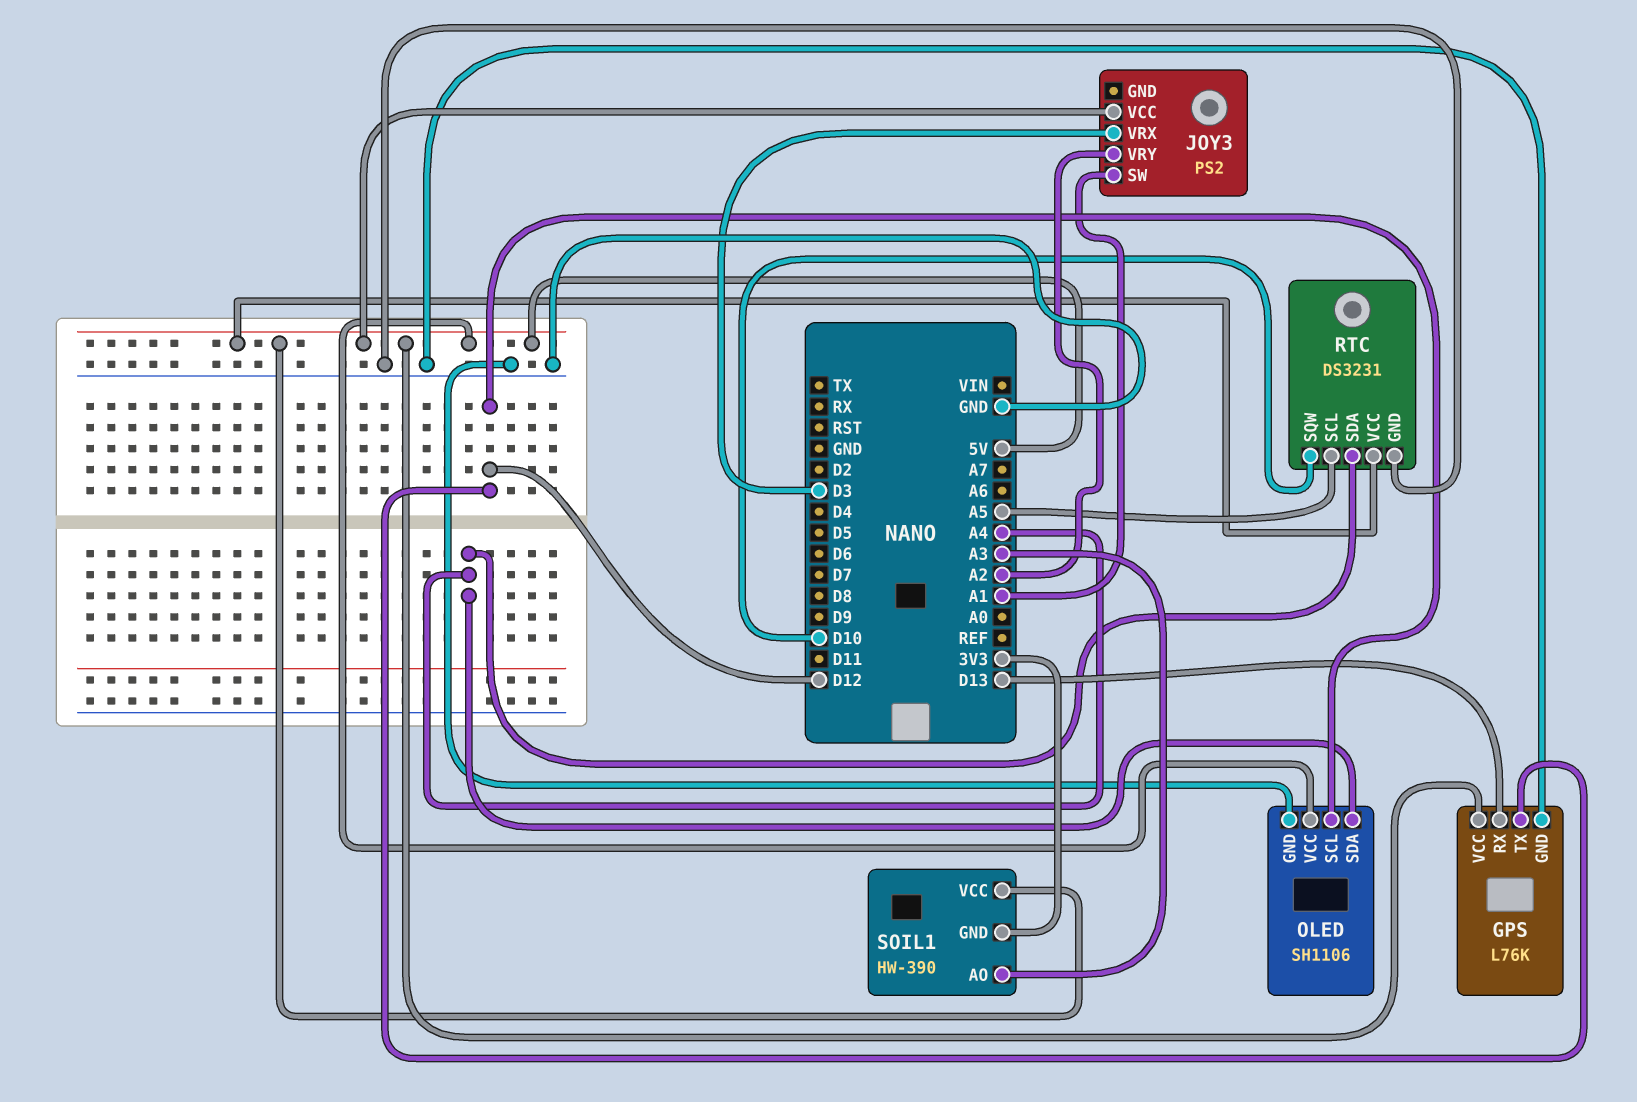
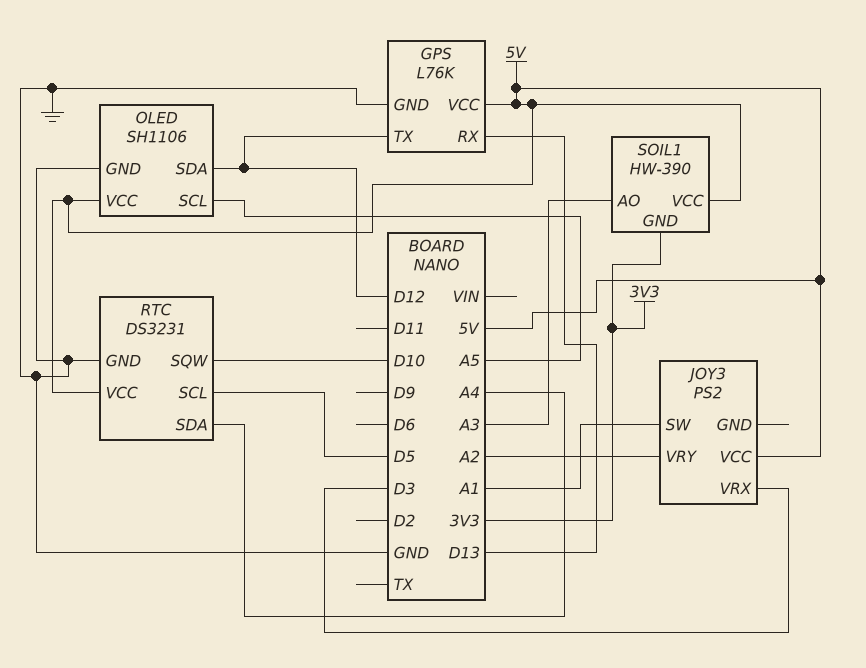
OLED pin SCL: D12 -> A5
OLED pin SDA: A4 -> D12
RTC pin SCL: A5 -> D5

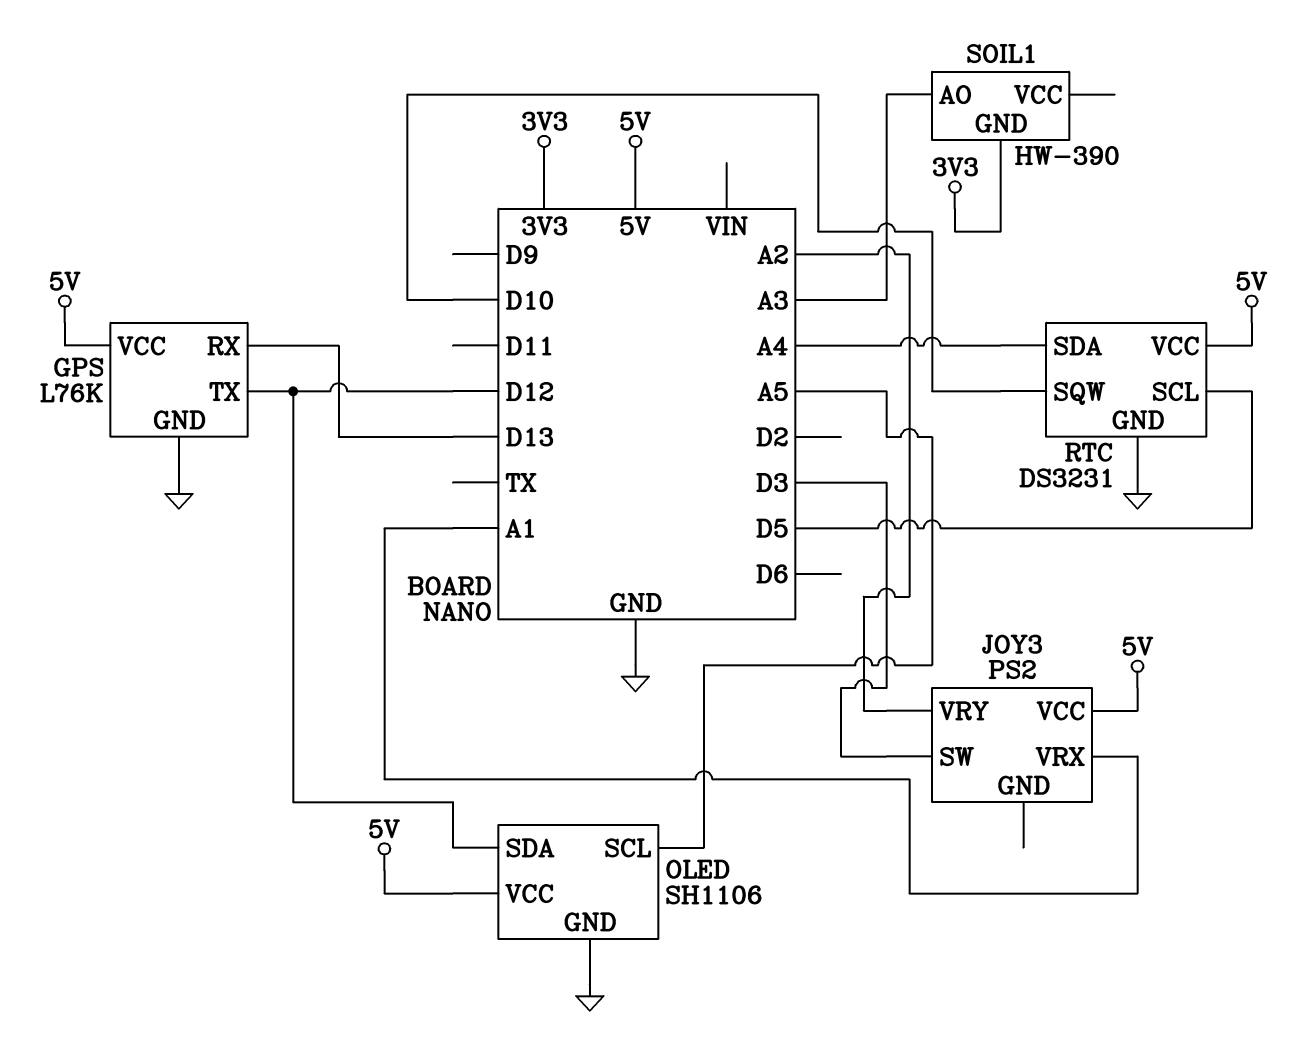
JOY3 pin SW: A1 -> D3
JOY3 pin VRX: D3 -> A1
SOIL1 pin VCC: 5V -> none

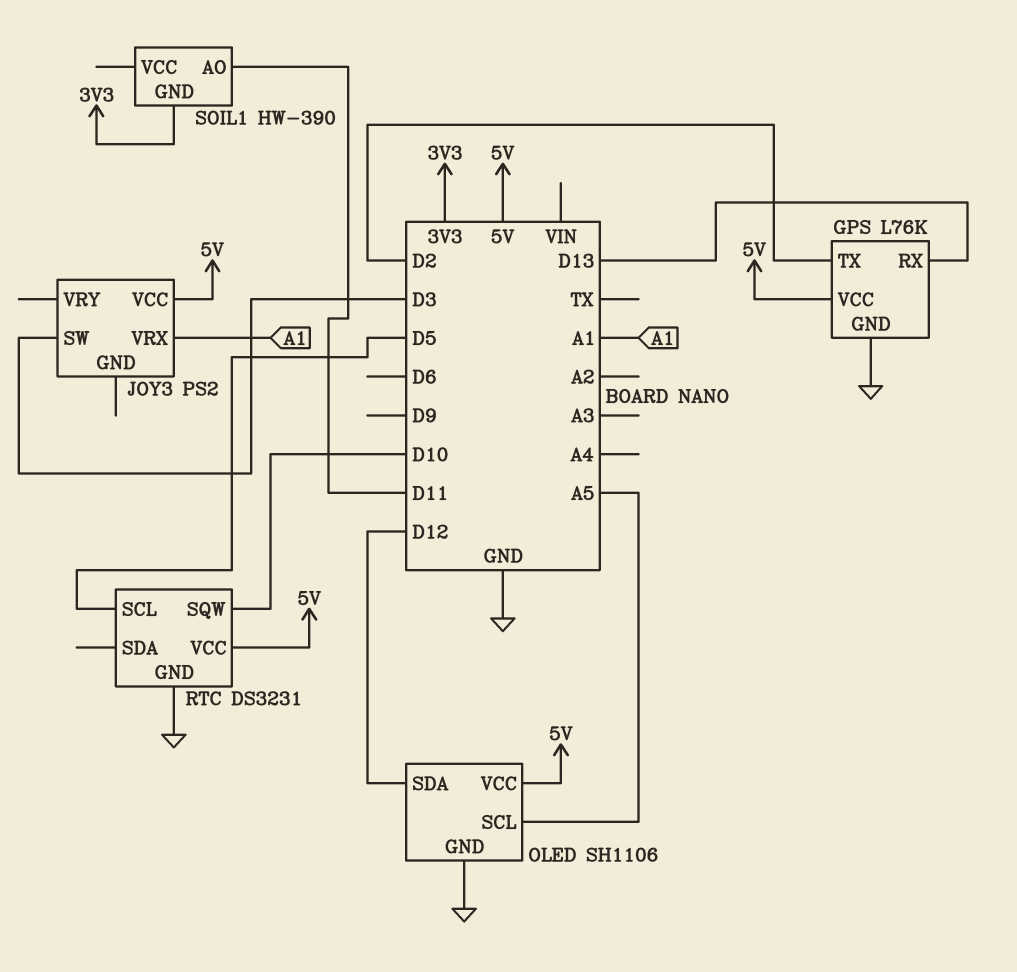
GPS pin TX: D12 -> D2
JOY3 pin VRY: A2 -> none
RTC pin SDA: A4 -> none
SOIL1 pin AO: A3 -> D11

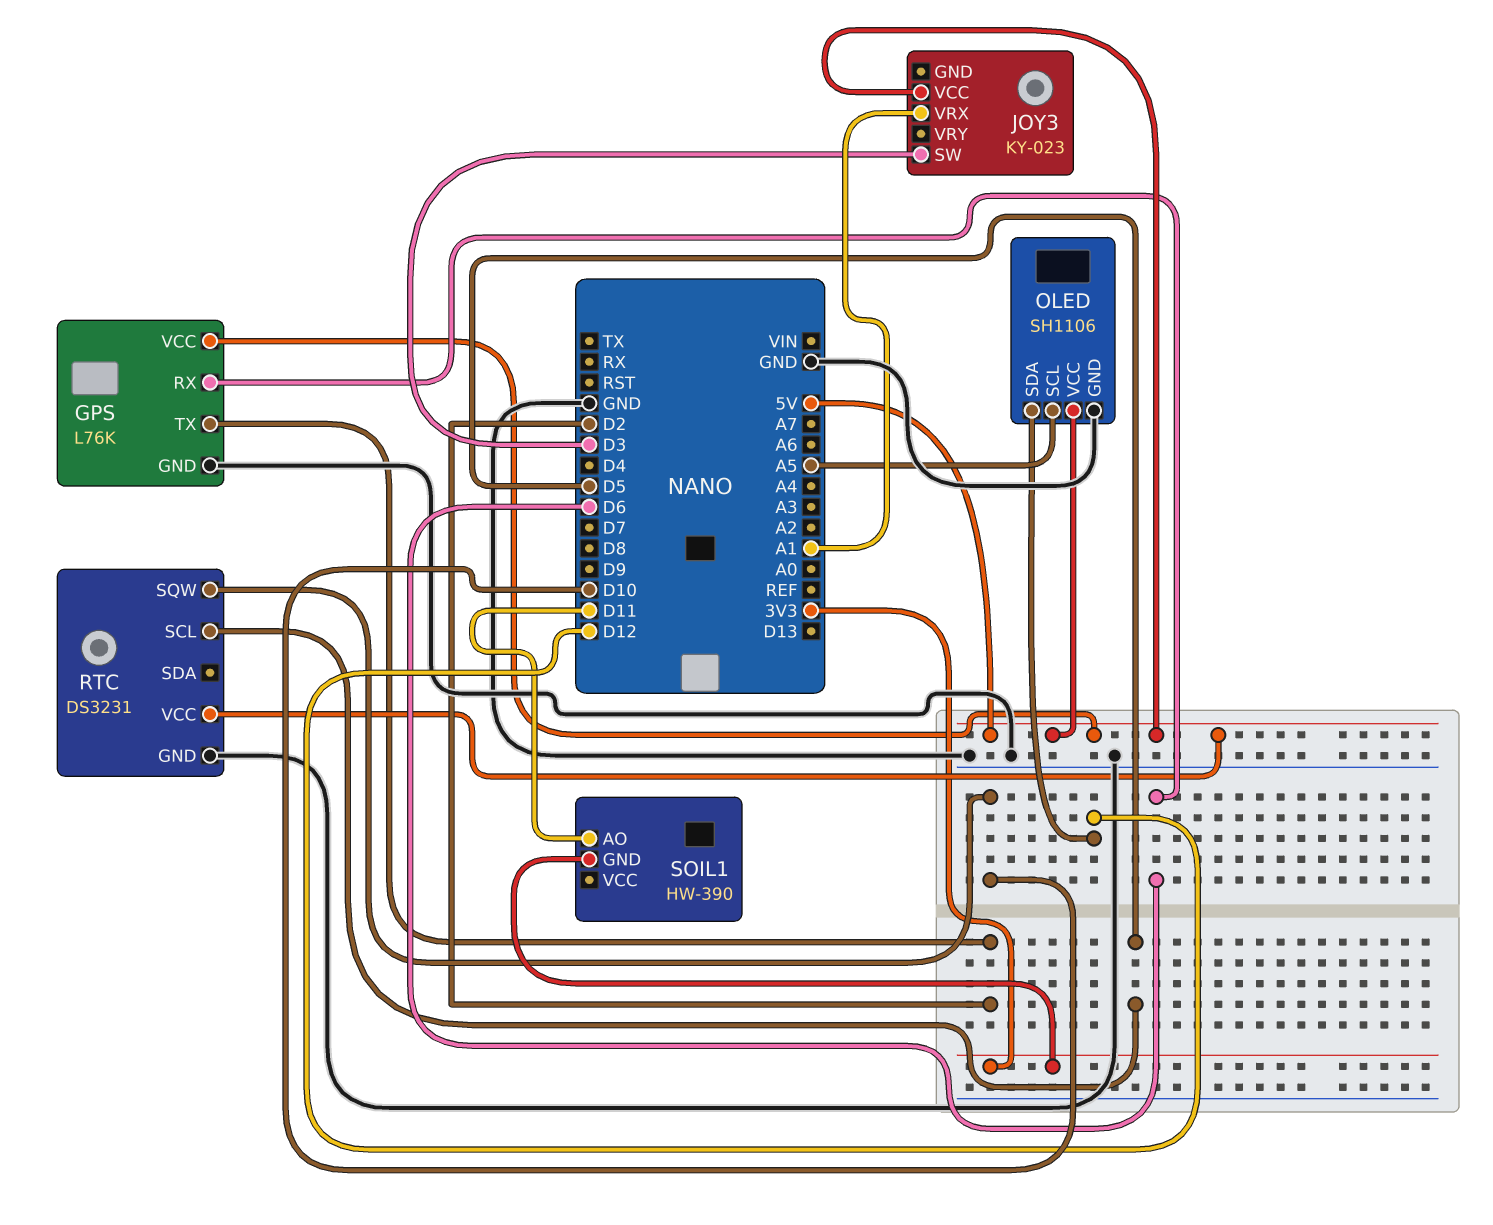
GPS pin RX: D13 -> D6
JOY3: PS2 -> KY-023

